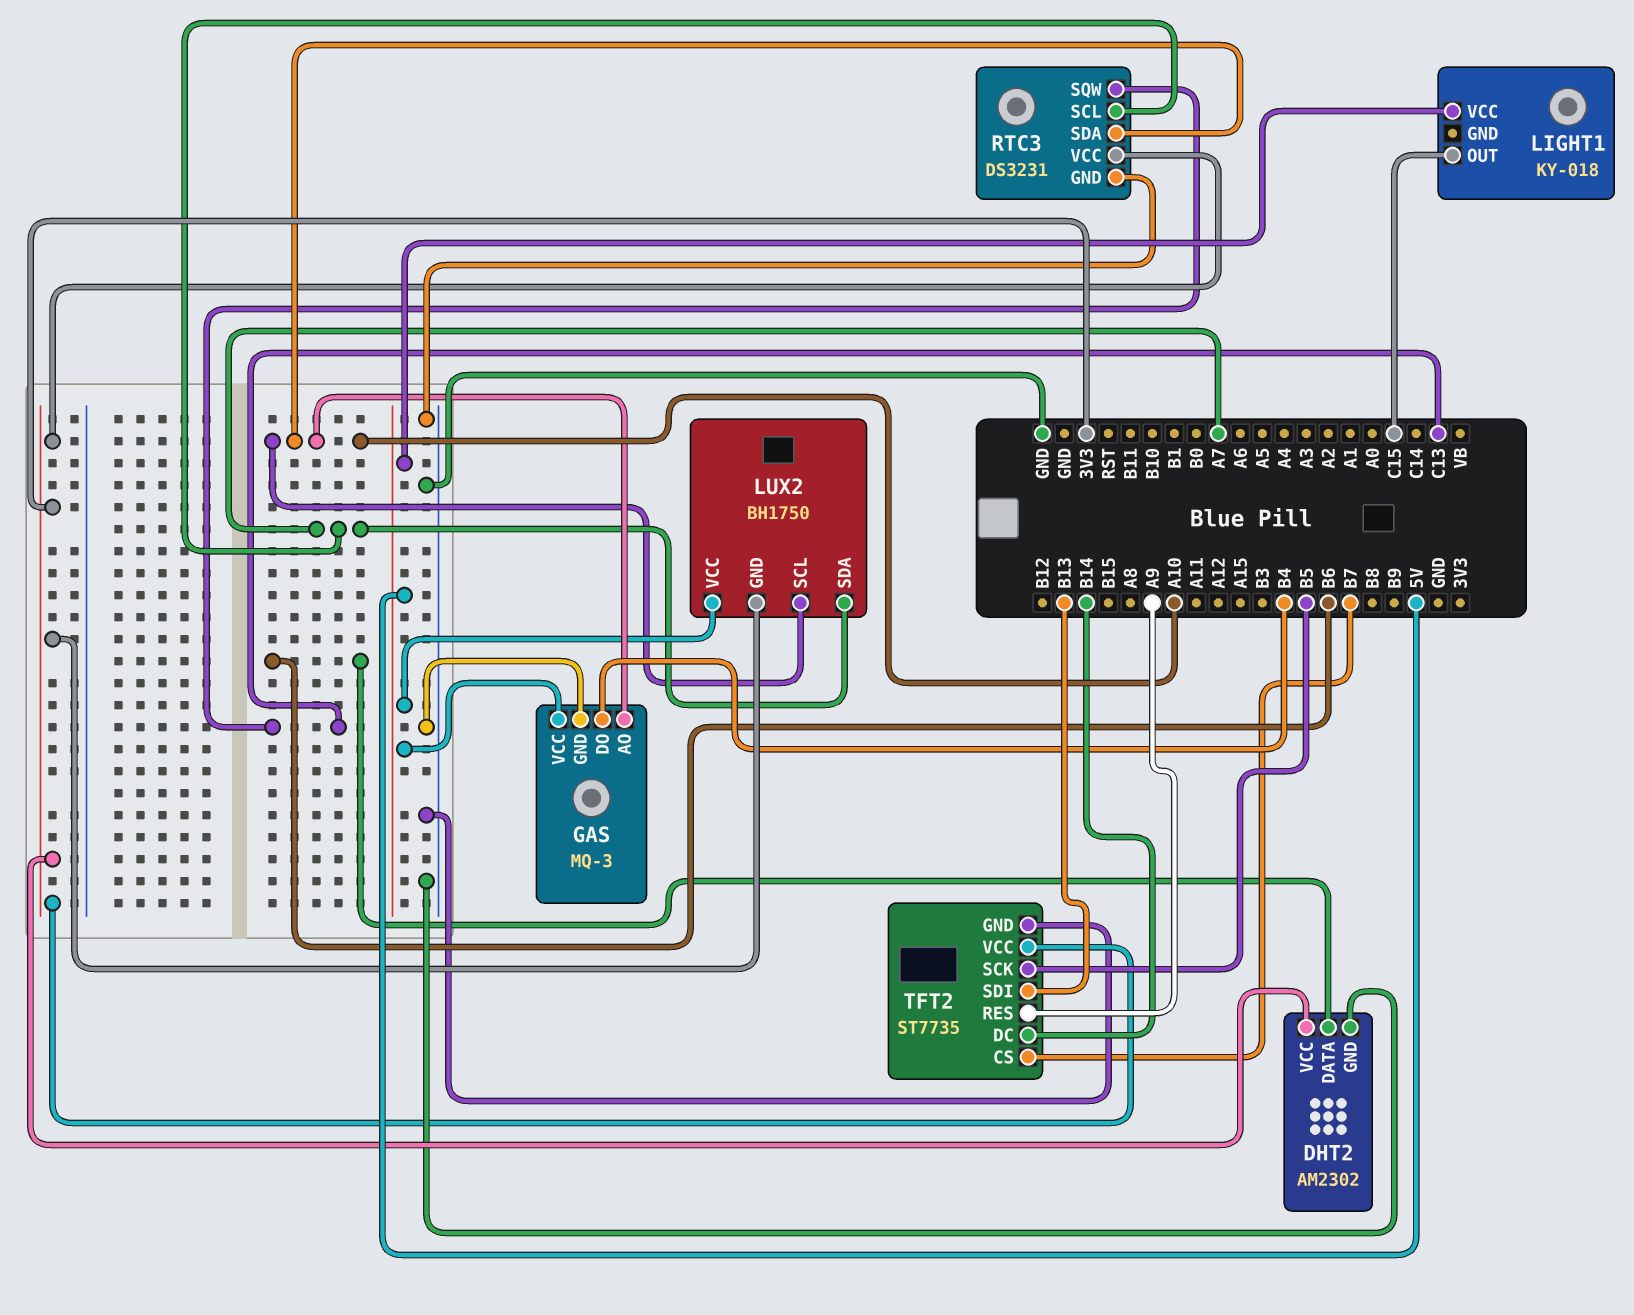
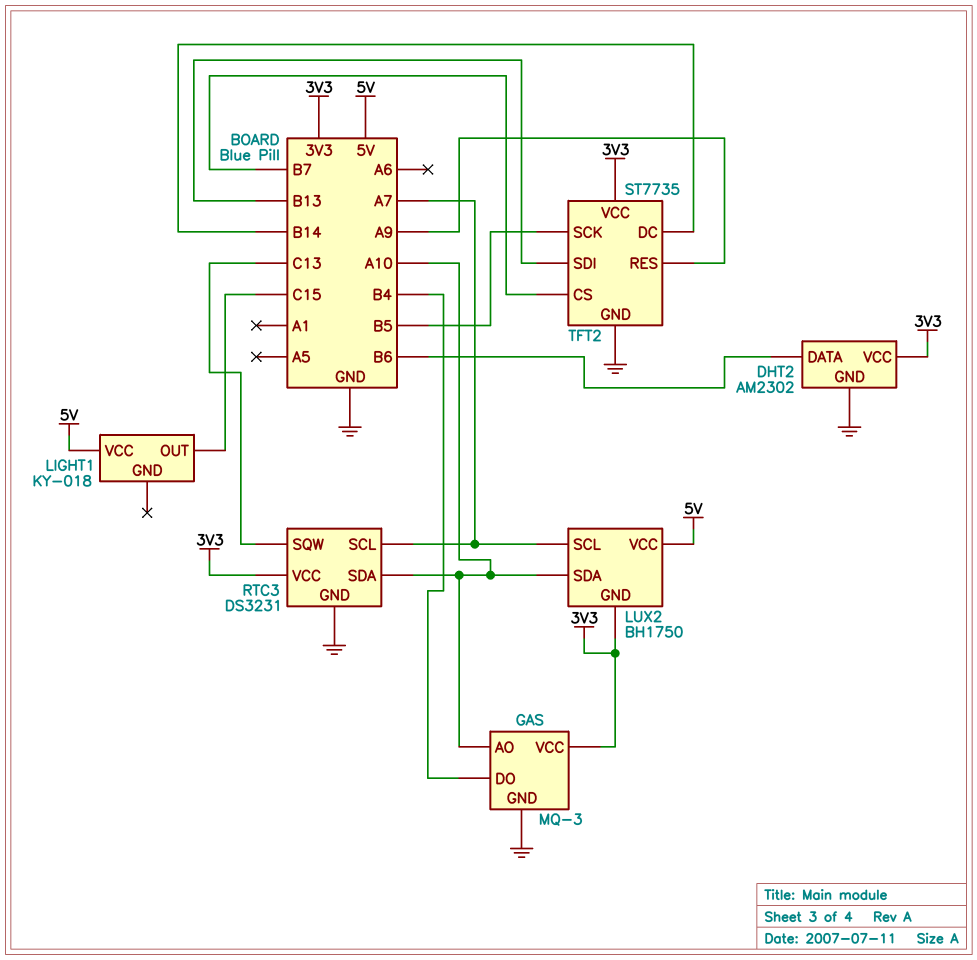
GAS pin VCC: 5V -> 3V3
LUX2 pin SCL: A10 -> A7
LUX2 pin SDA: A7 -> A10

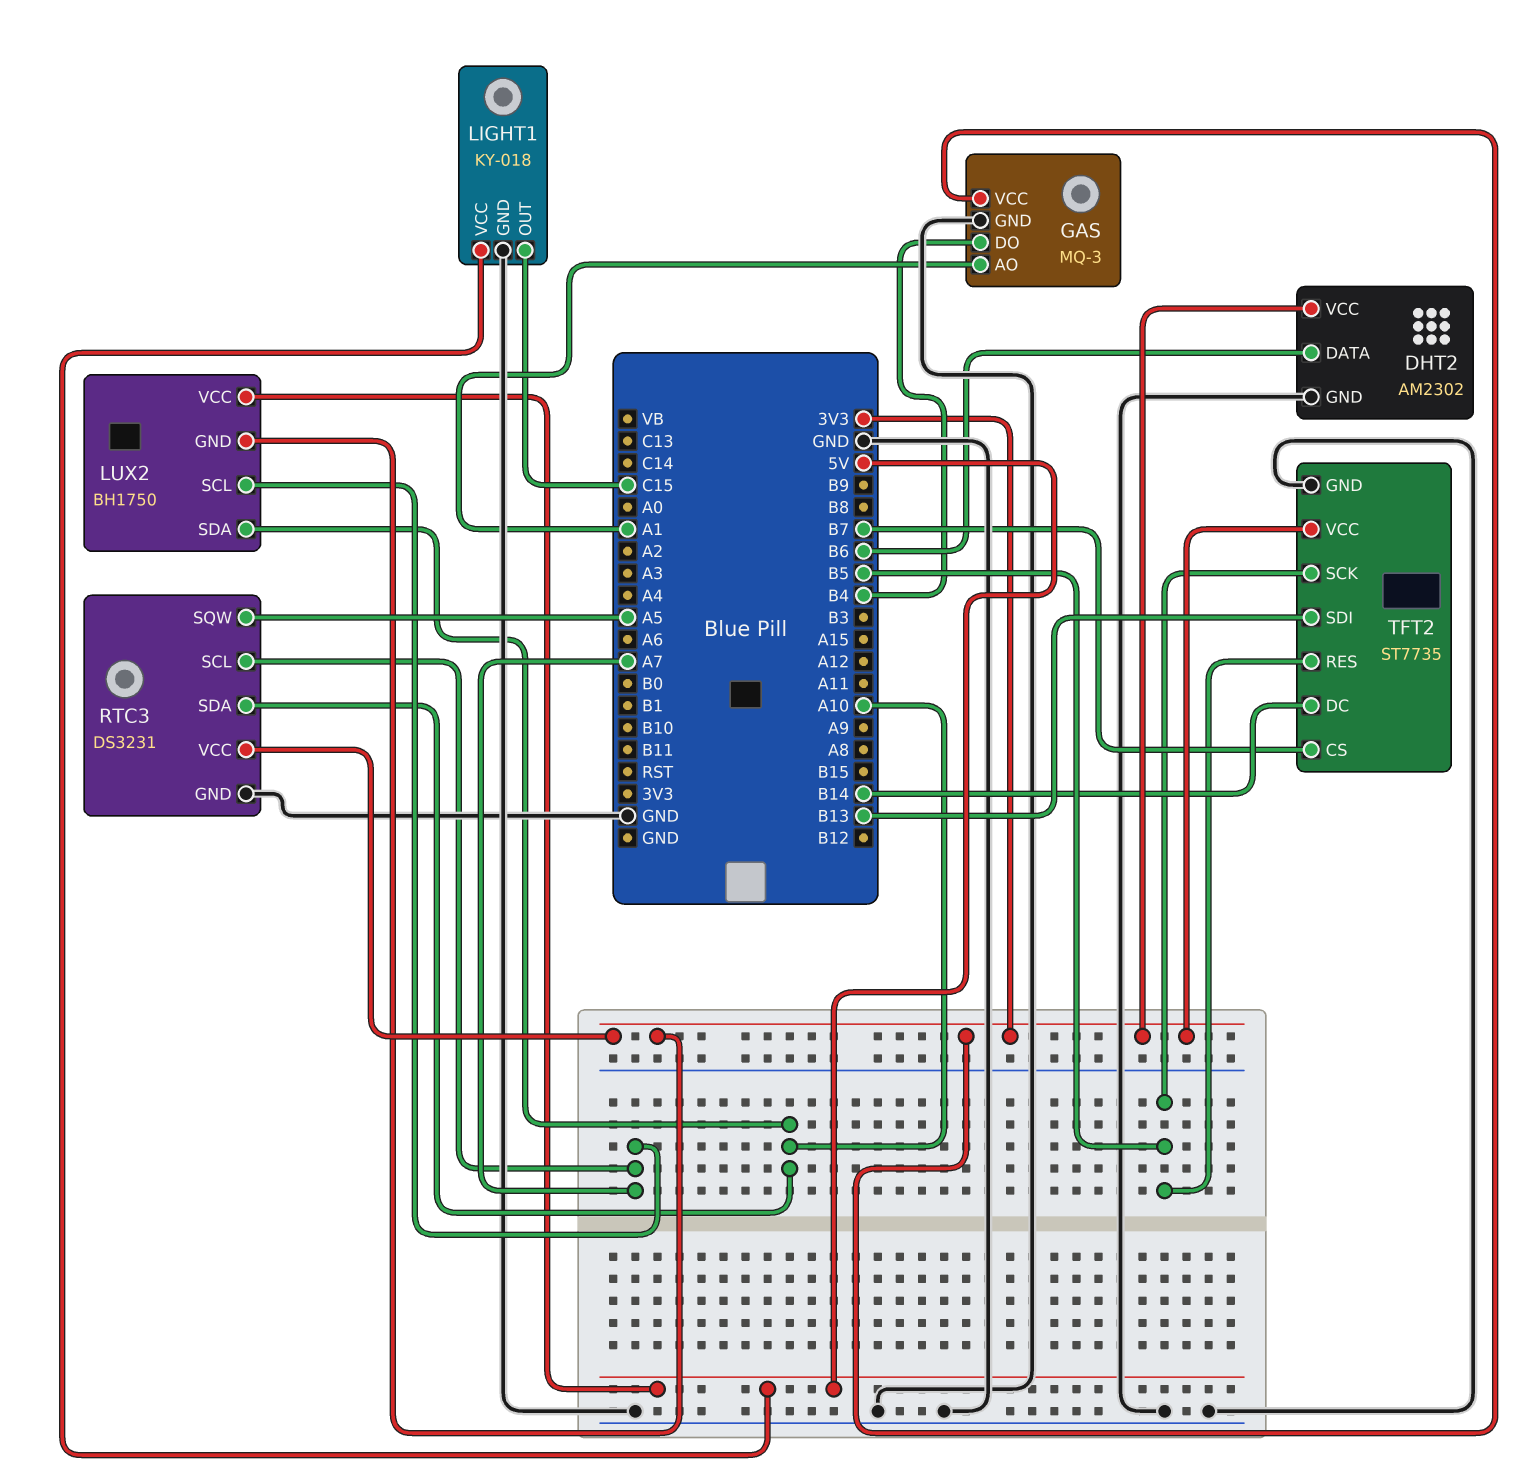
GAS pin AO: A10 -> A1
LIGHT1 pin GND: none -> GND
RTC3 pin SQW: C13 -> A5
TFT2 pin RES: A9 -> B5

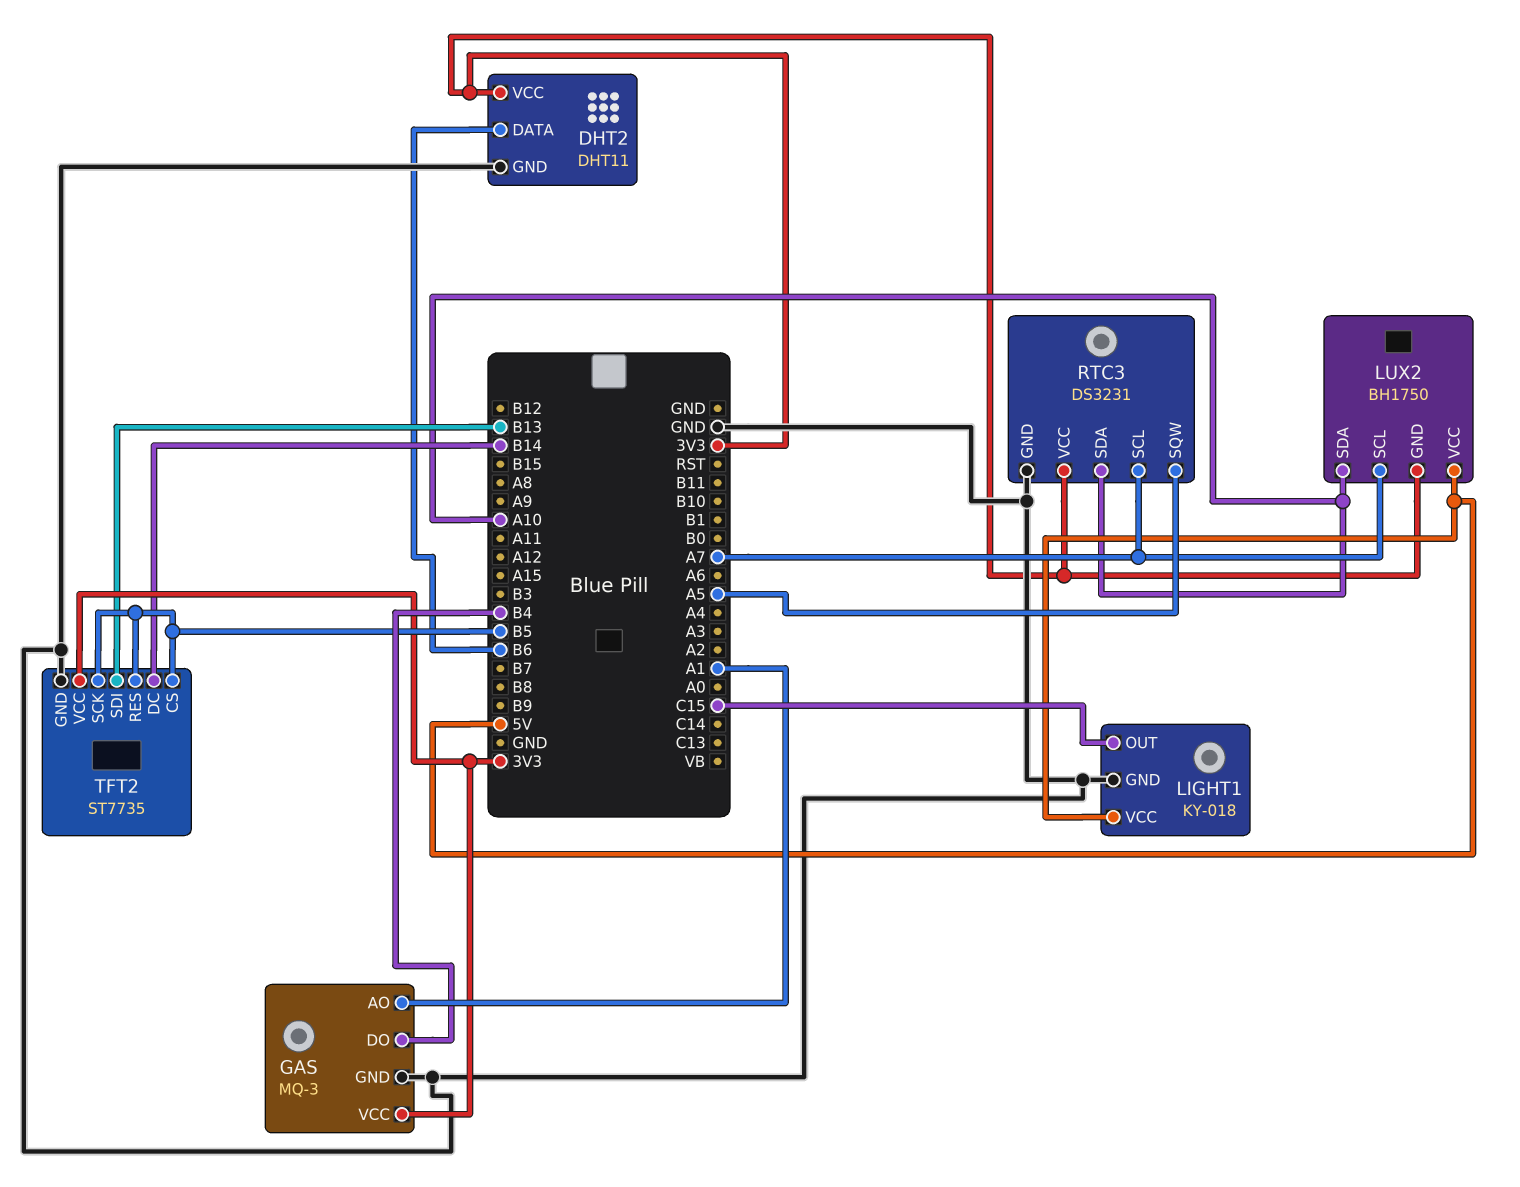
DHT2: AM2302 -> DHT11
TFT2 pin CS: B7 -> B5

